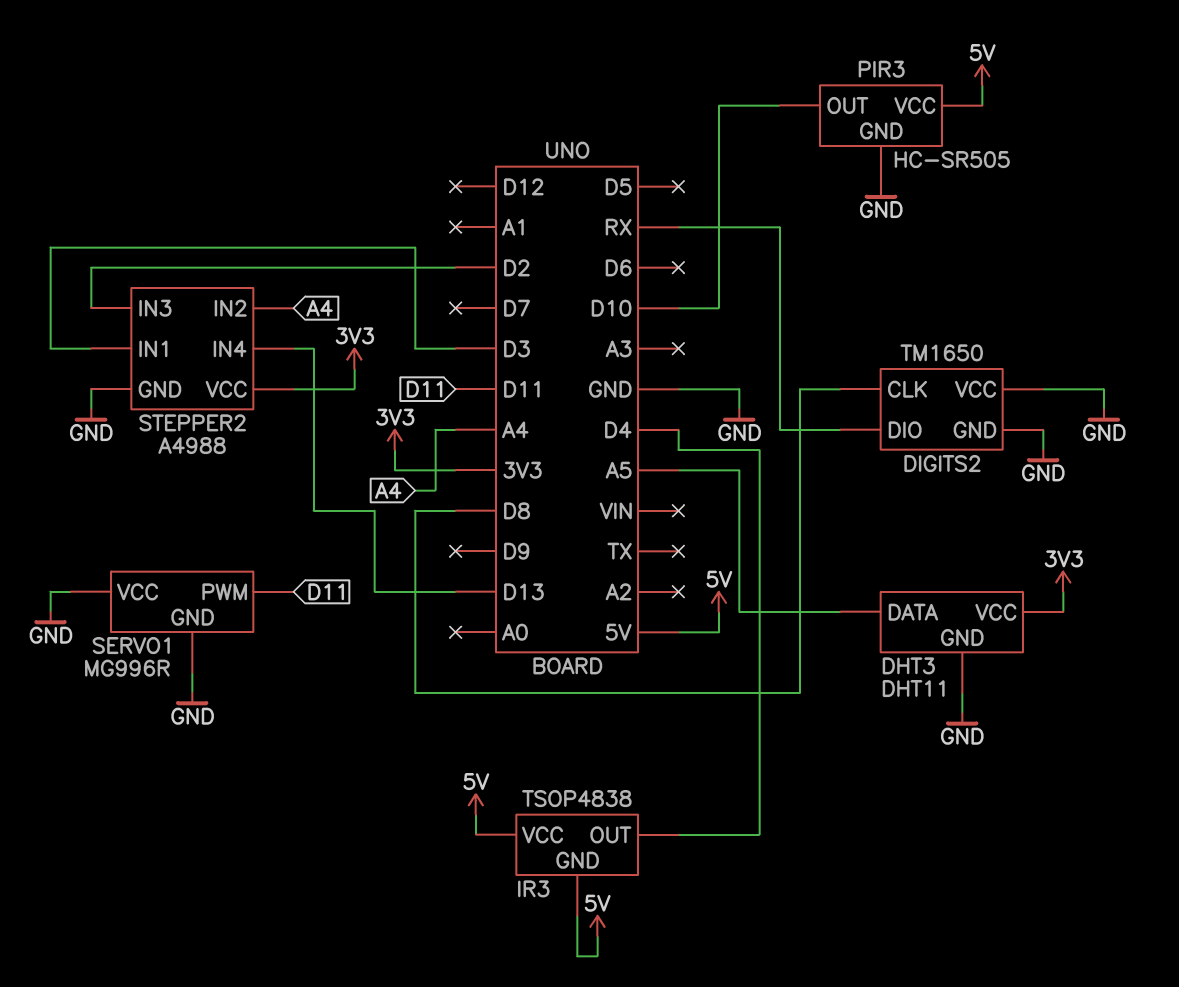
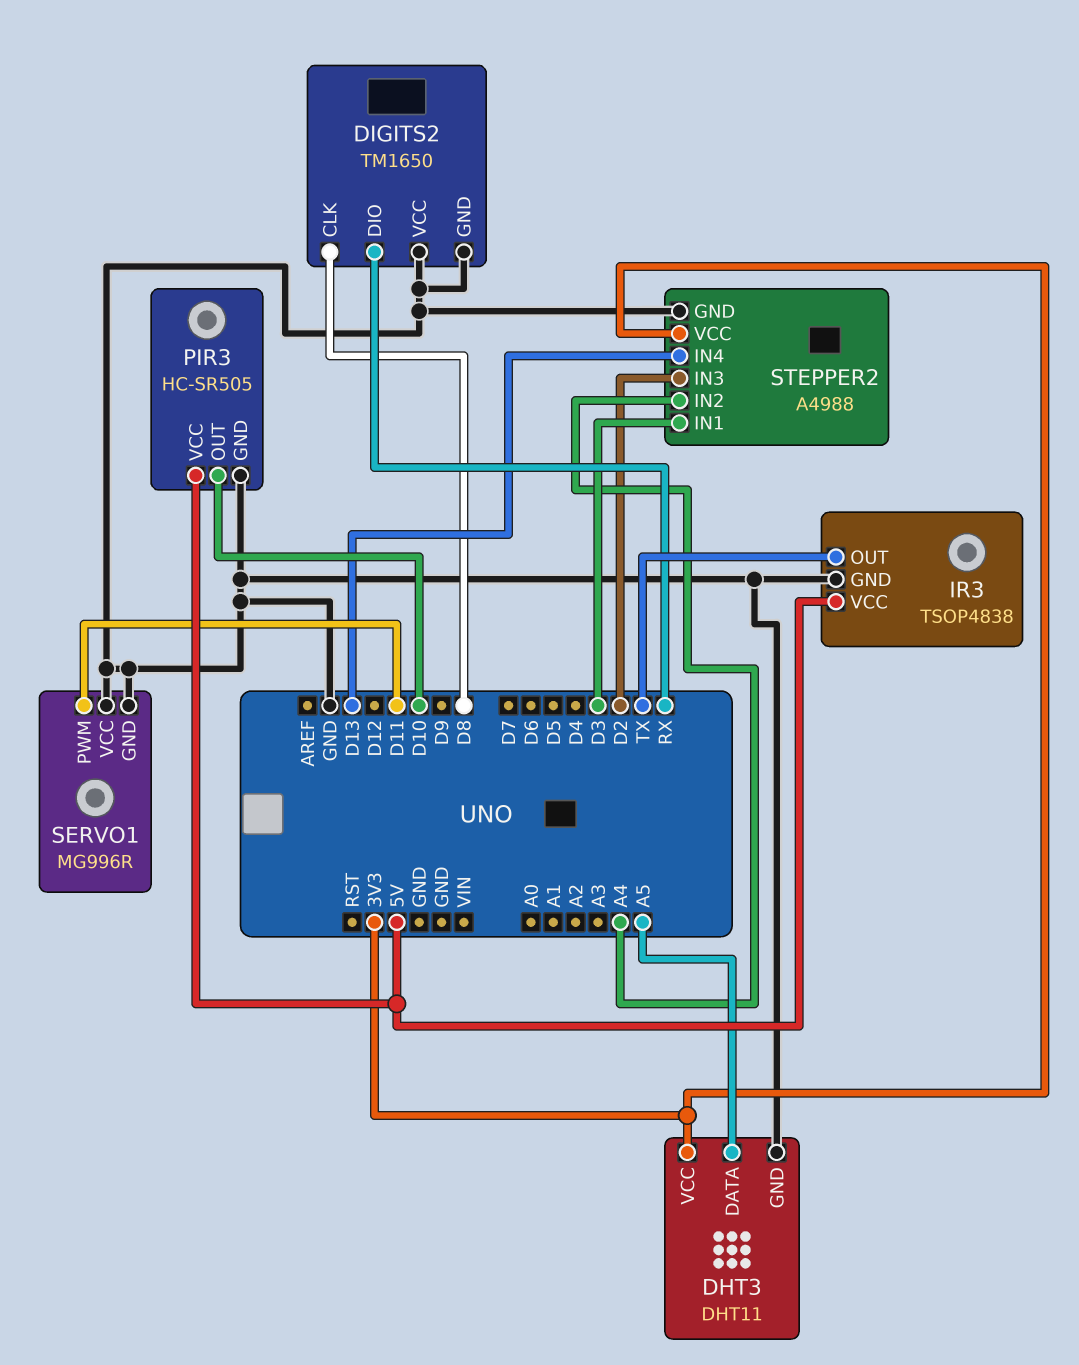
IR3 pin GND: 5V -> GND
IR3 pin OUT: D4 -> TX

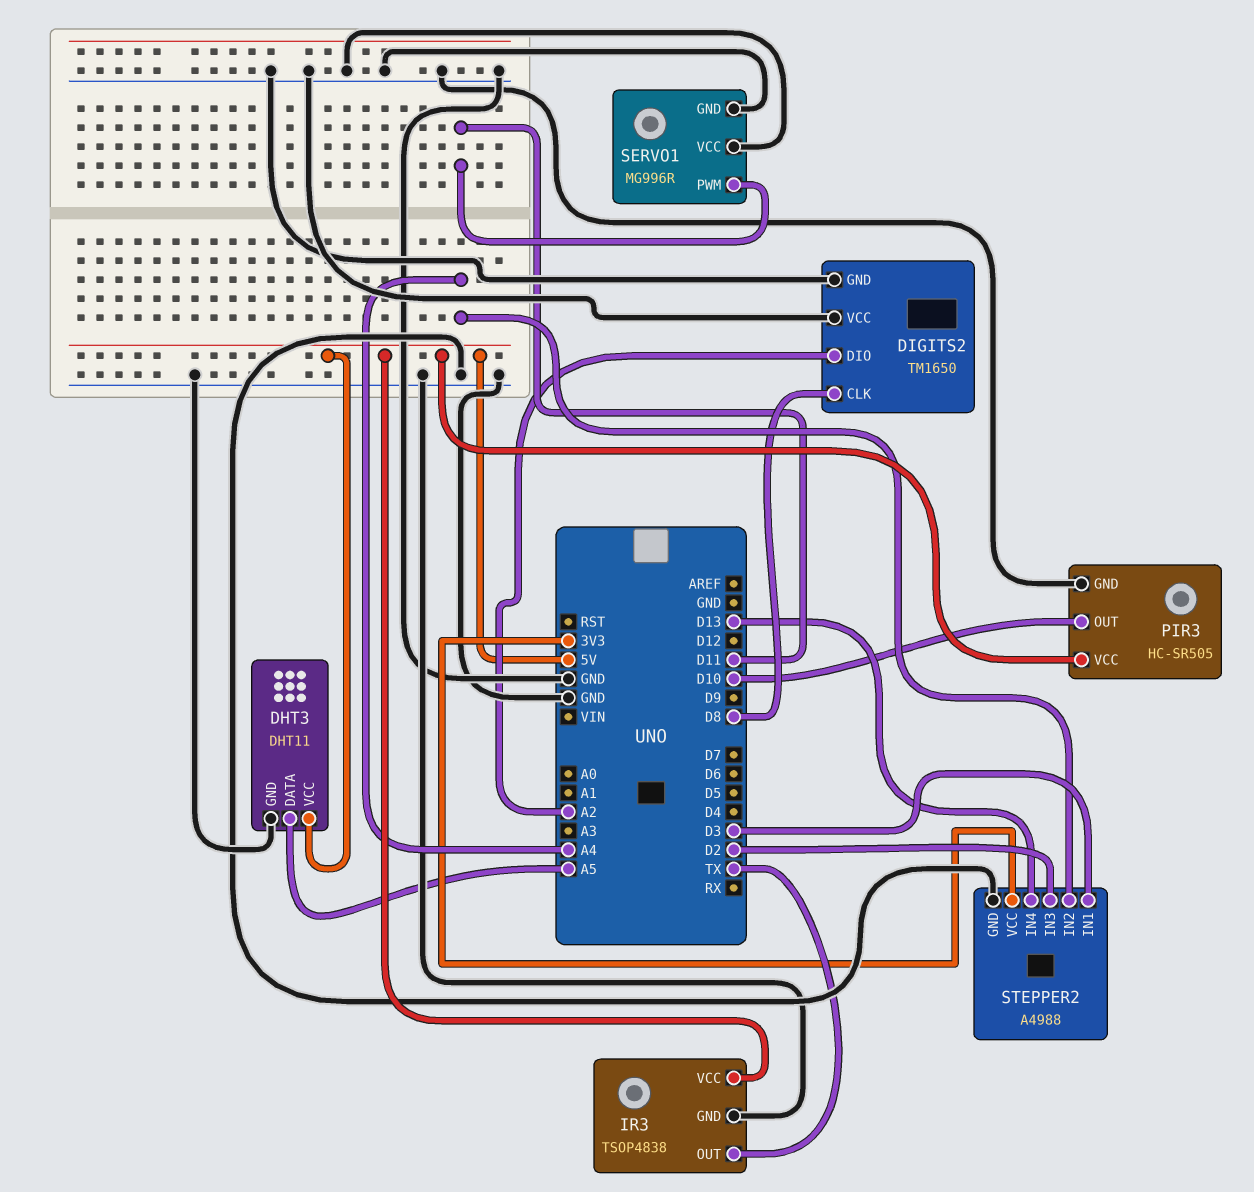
DHT3 pin VCC: 3V3 -> 5V
DIGITS2 pin DIO: RX -> A2

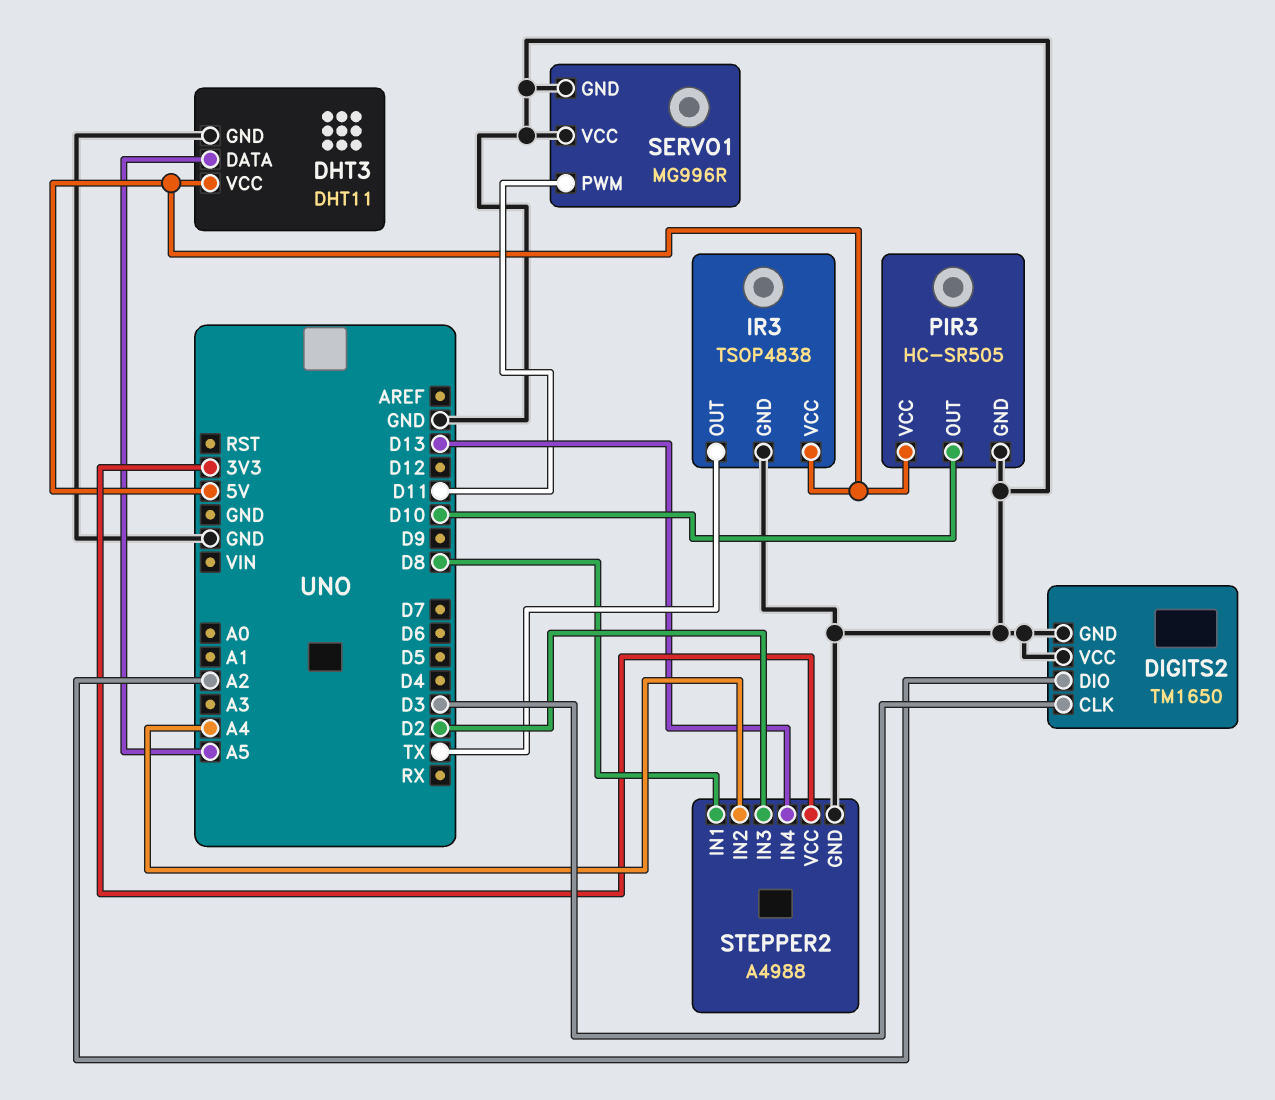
DIGITS2 pin CLK: D8 -> D3
STEPPER2 pin IN1: D3 -> D8

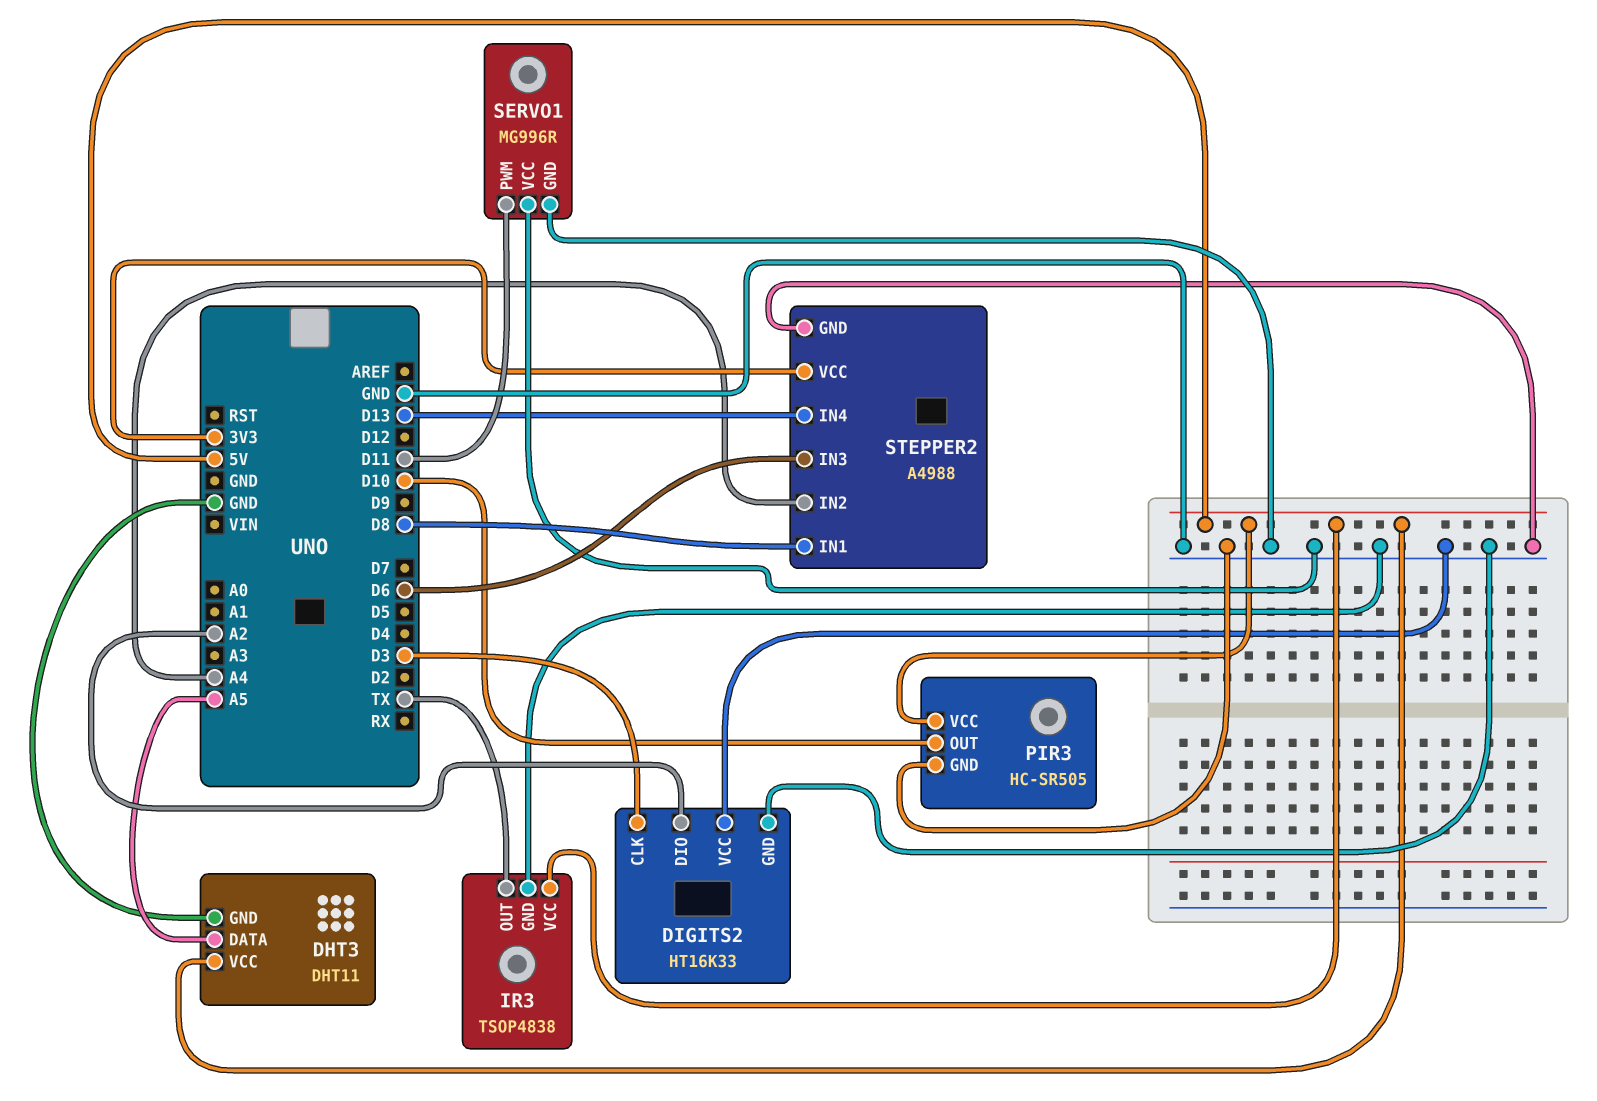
DIGITS2: TM1650 -> HT16K33
STEPPER2 pin IN3: D2 -> D6

